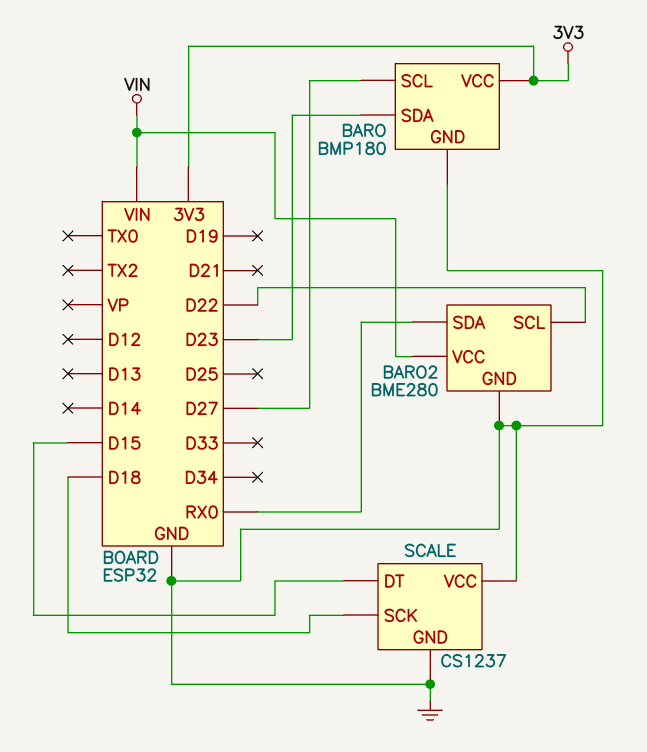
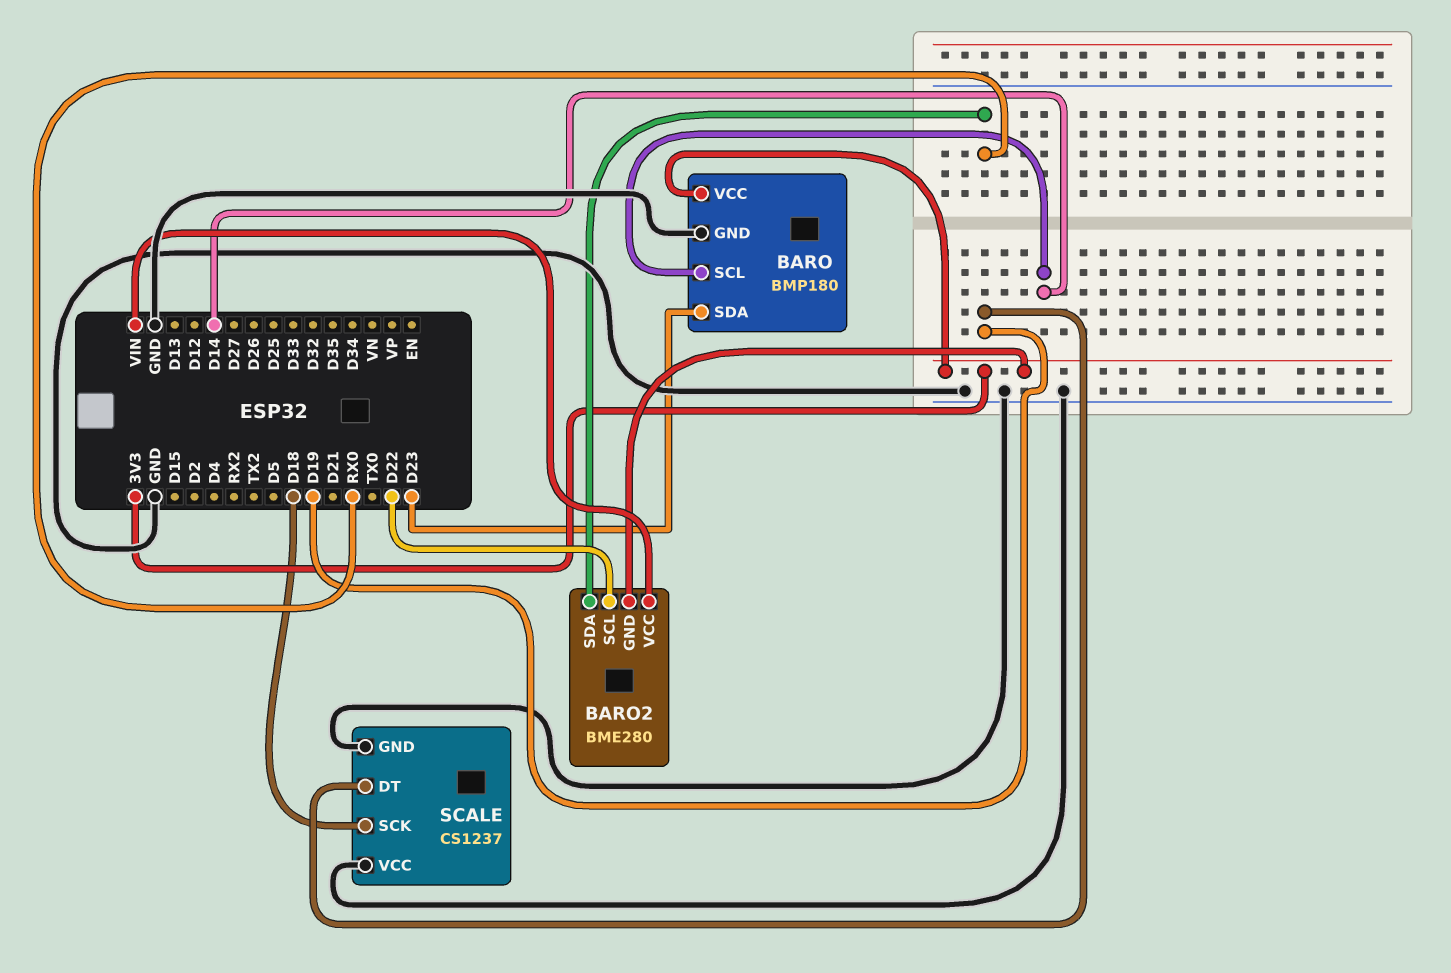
BARO pin SCL: D27 -> D14
BARO2 pin GND: GND -> 3V3
SCALE pin DT: D15 -> D19

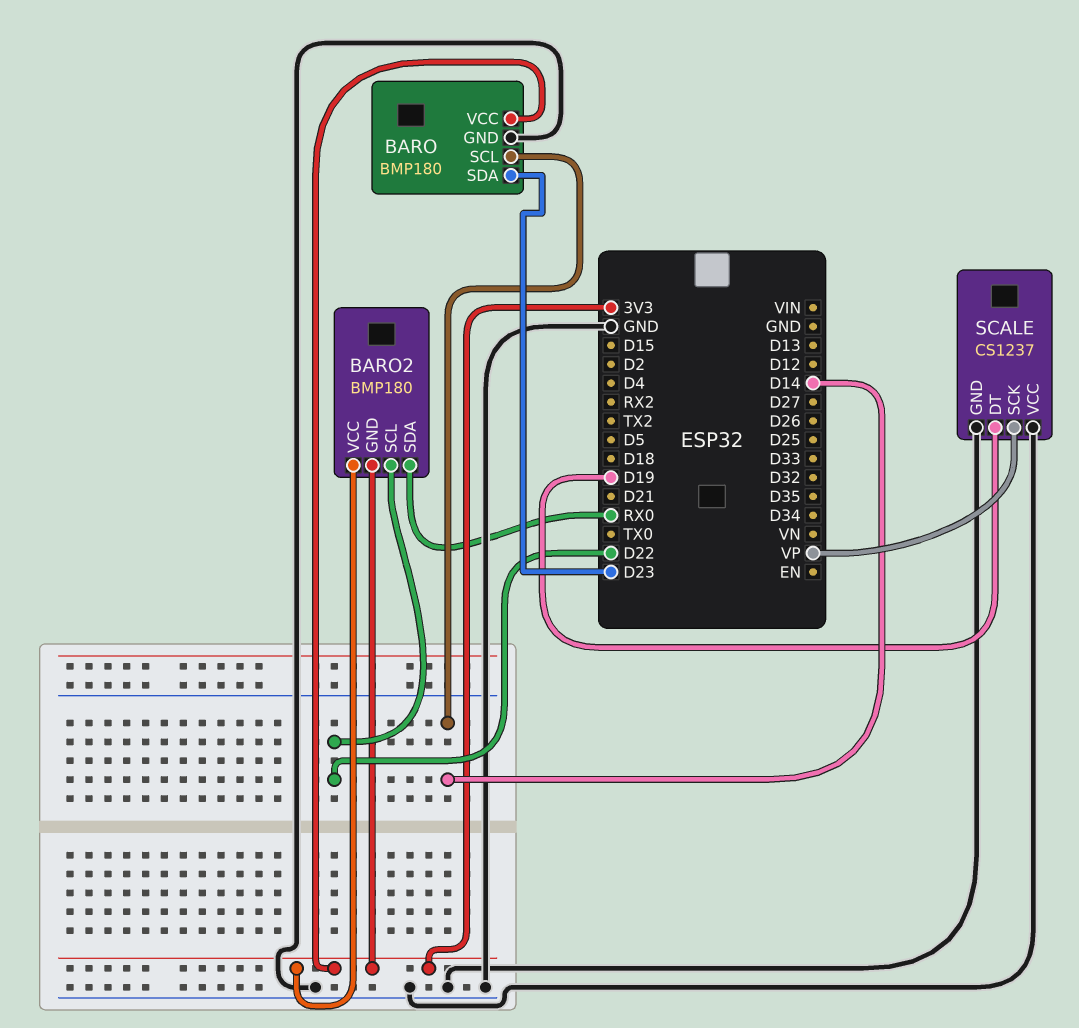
BARO2: BME280 -> BMP180
BARO2 pin VCC: VIN -> 3V3
SCALE pin SCK: D18 -> VP

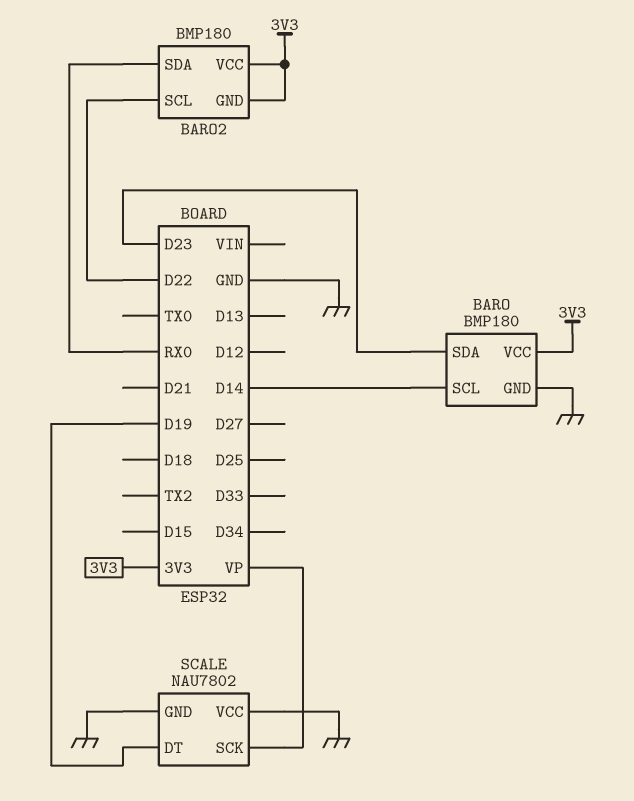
SCALE: CS1237 -> NAU7802

